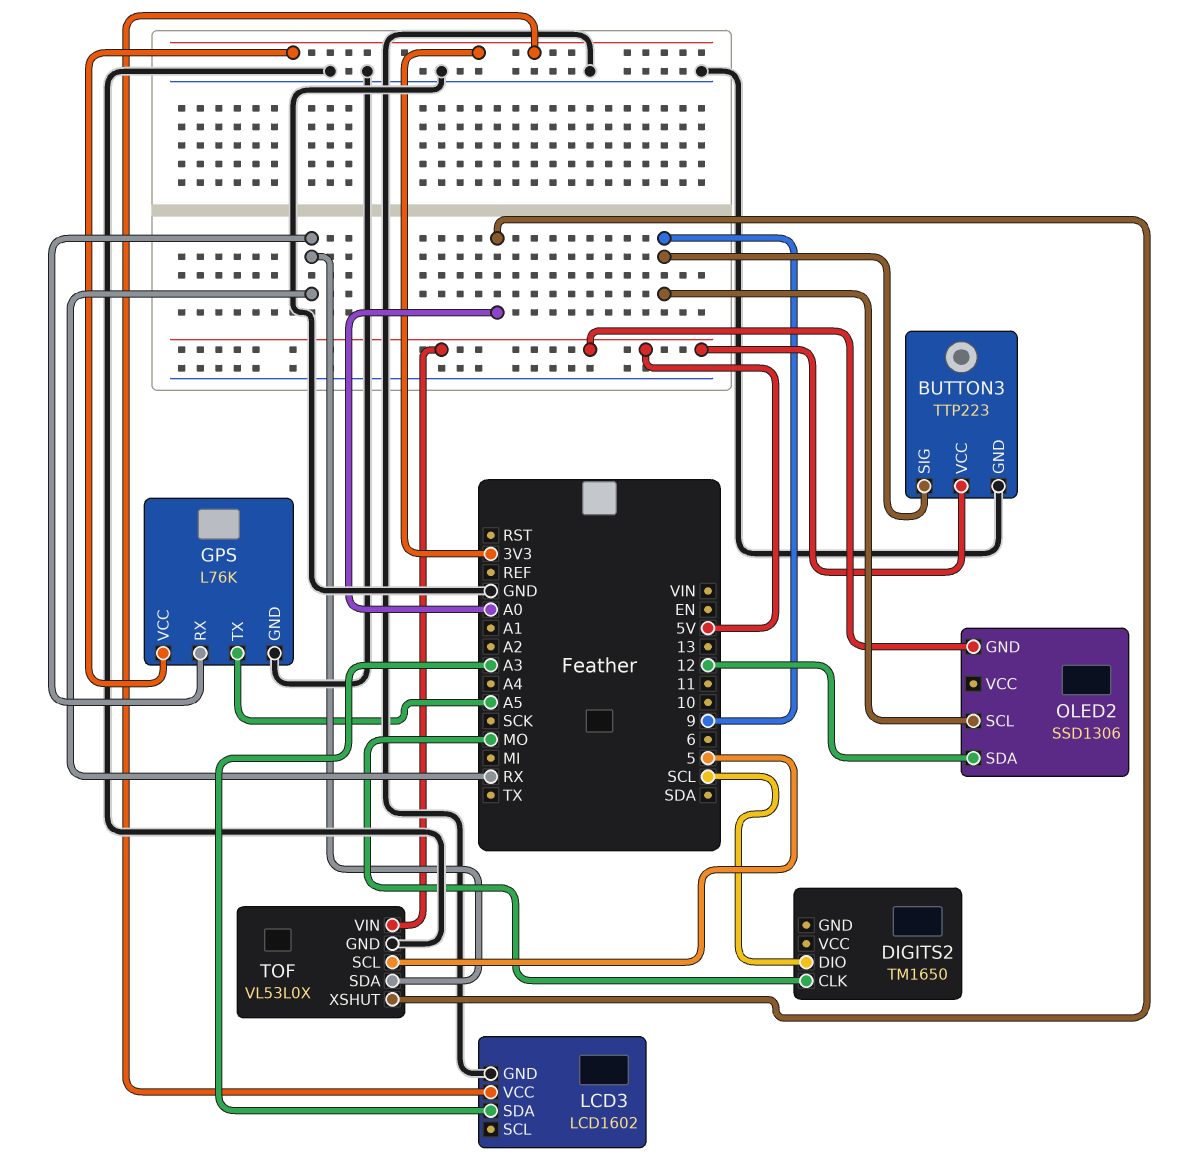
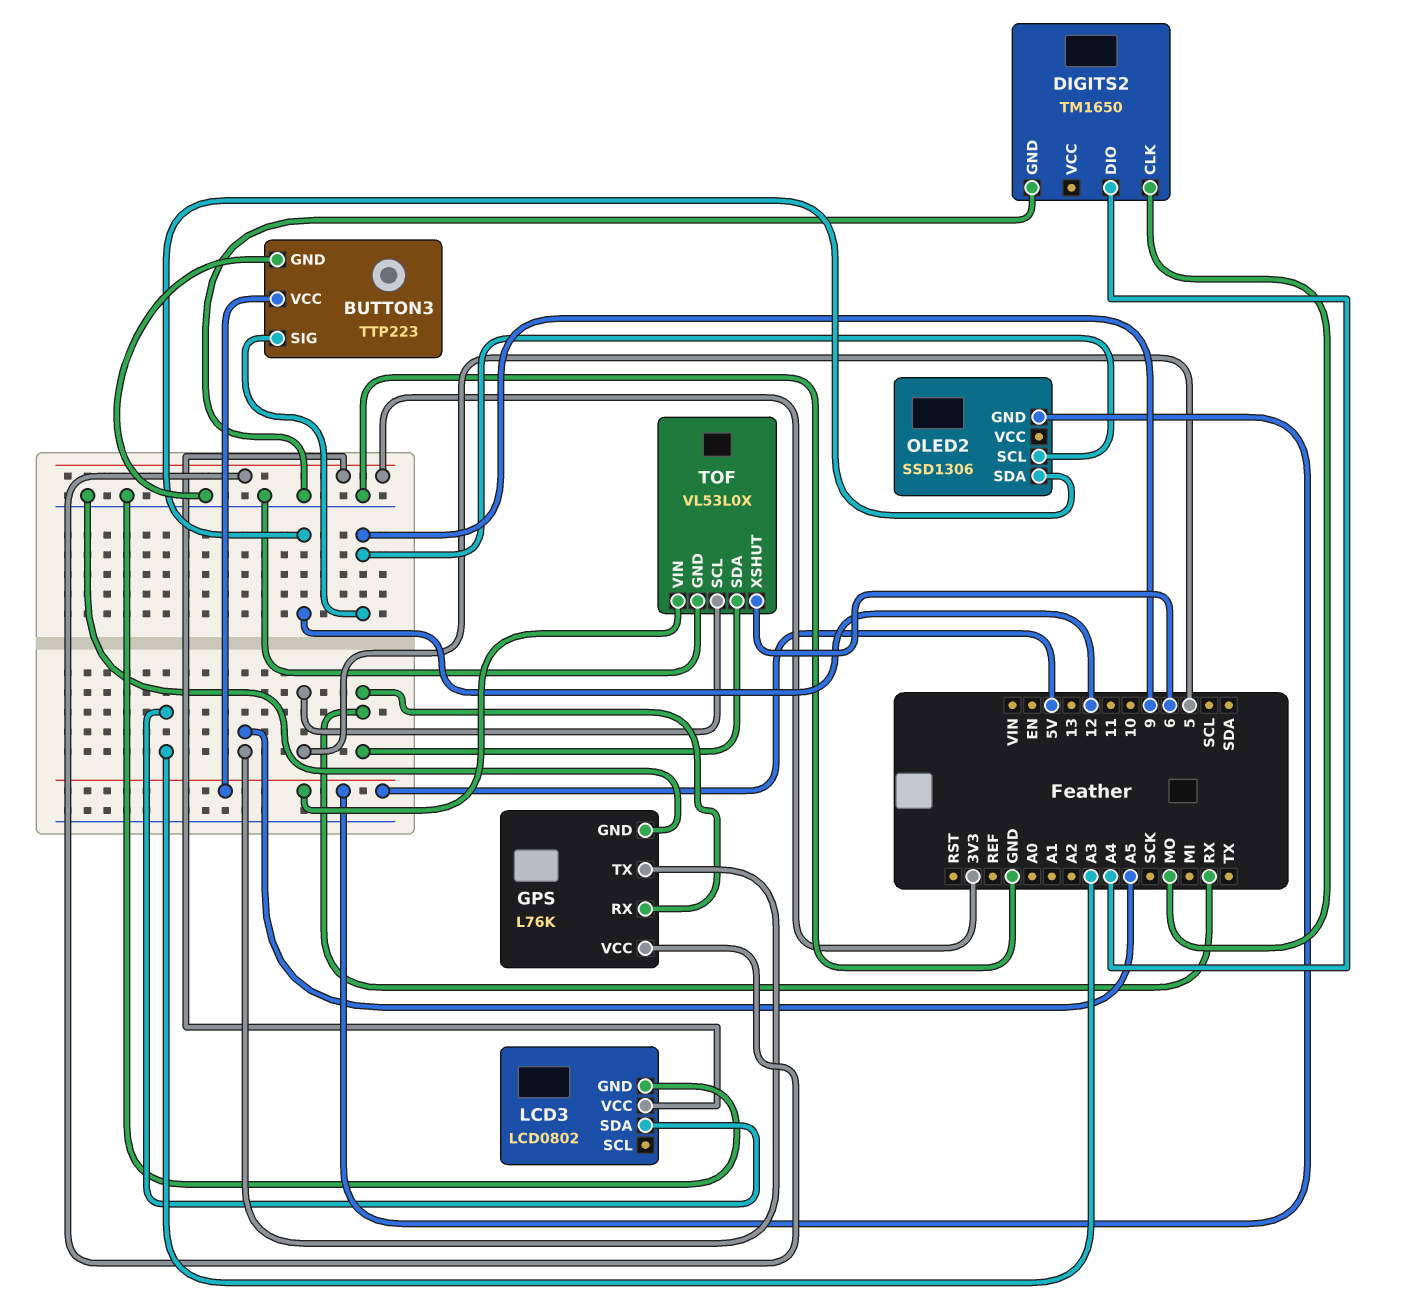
DIGITS2 pin DIO: SCL -> A4
DIGITS2 pin GND: none -> GND
LCD3: LCD1602 -> LCD0802
TOF pin XSHUT: A0 -> 6

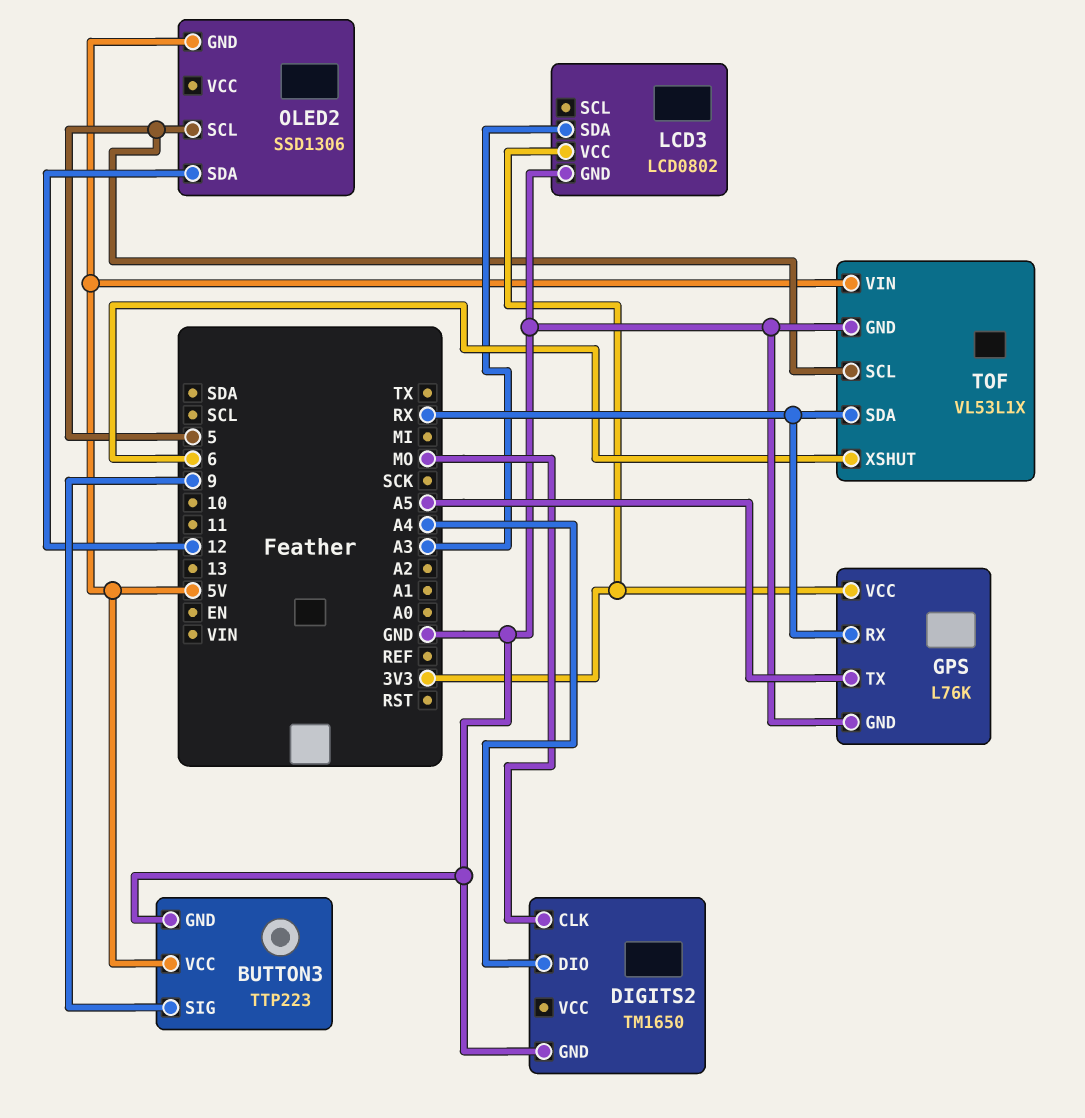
OLED2 pin SCL: 9 -> 5
TOF: VL53L0X -> VL53L1X

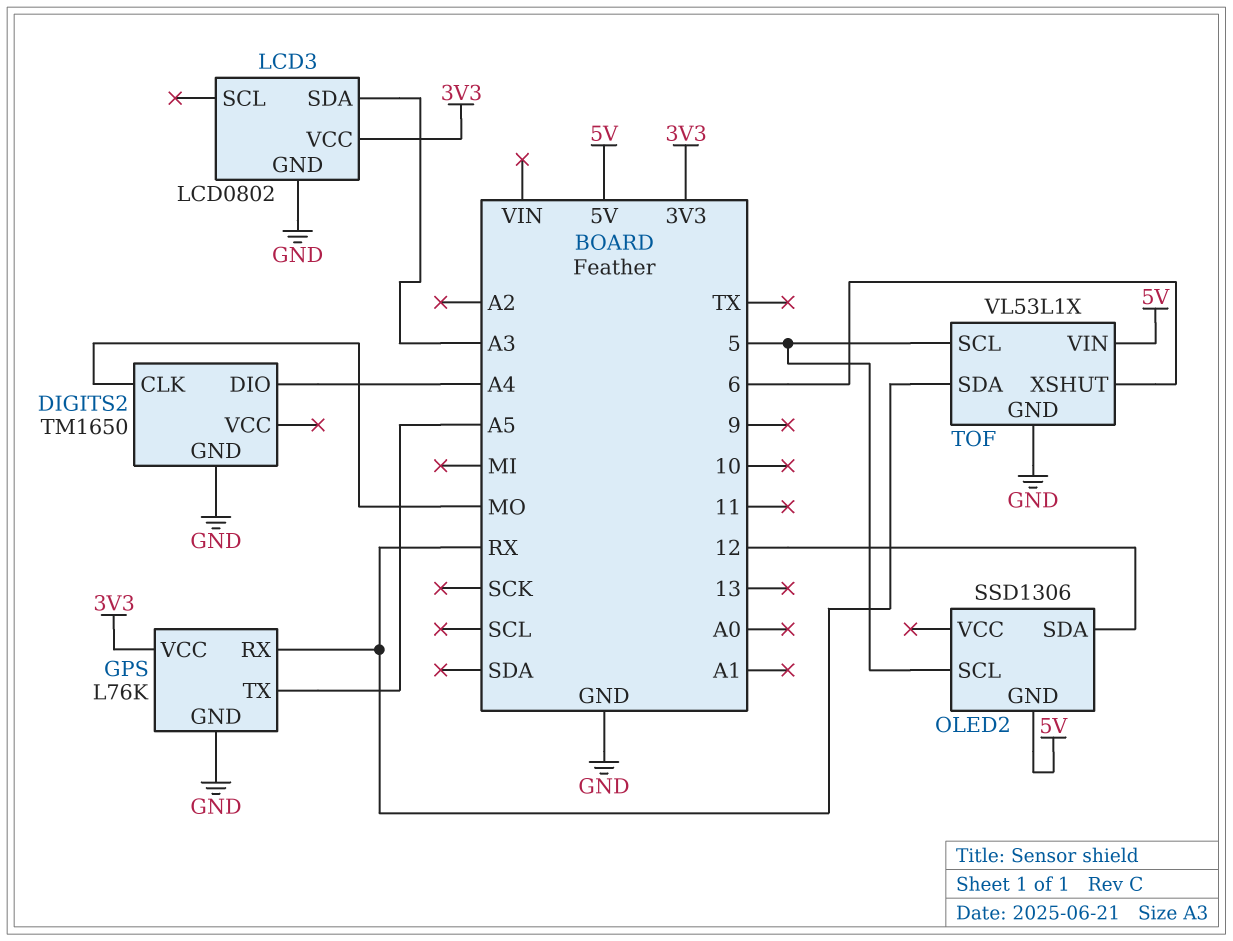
BUTTON3: TTP223 -> none
BUTTON3 pin GND: GND -> none
BUTTON3 pin SIG: 9 -> none
BUTTON3 pin VCC: 5V -> none

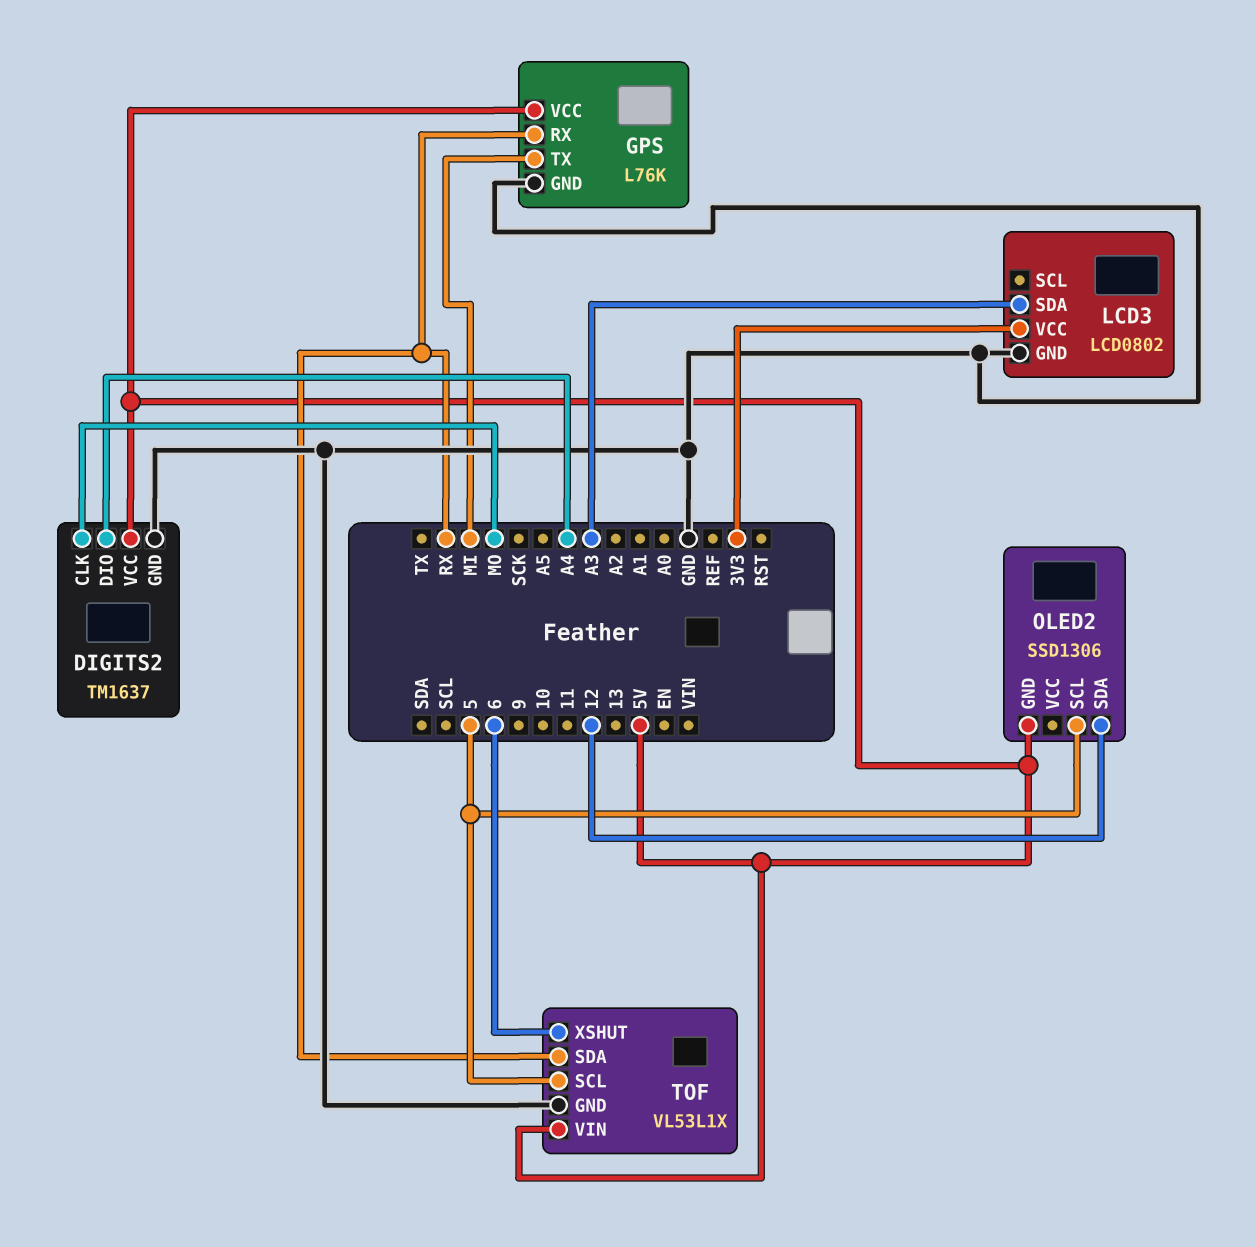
DIGITS2: TM1650 -> TM1637
DIGITS2 pin VCC: none -> 5V
GPS pin TX: A5 -> MI
GPS pin VCC: 3V3 -> 5V

